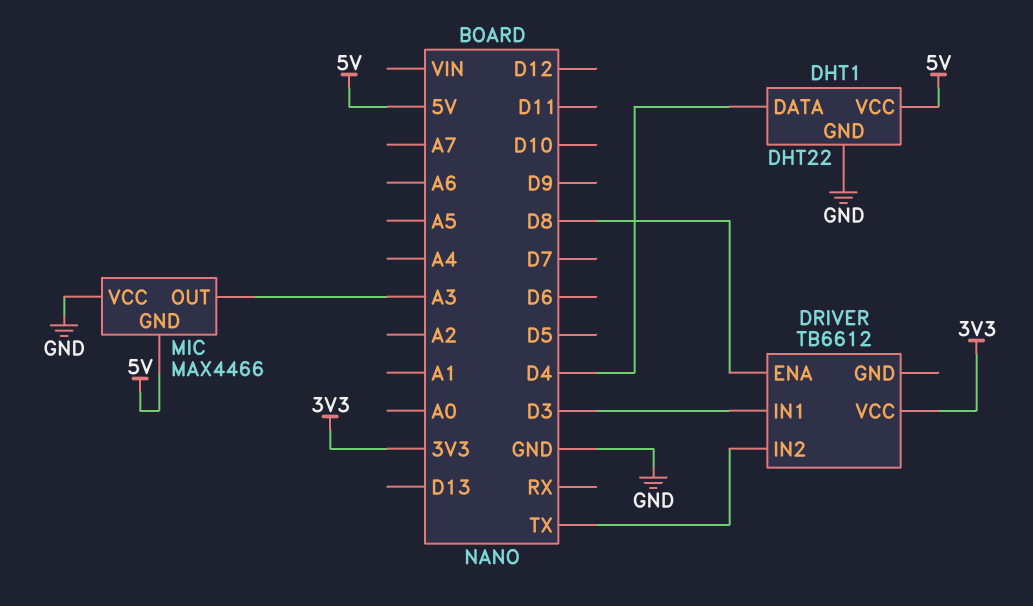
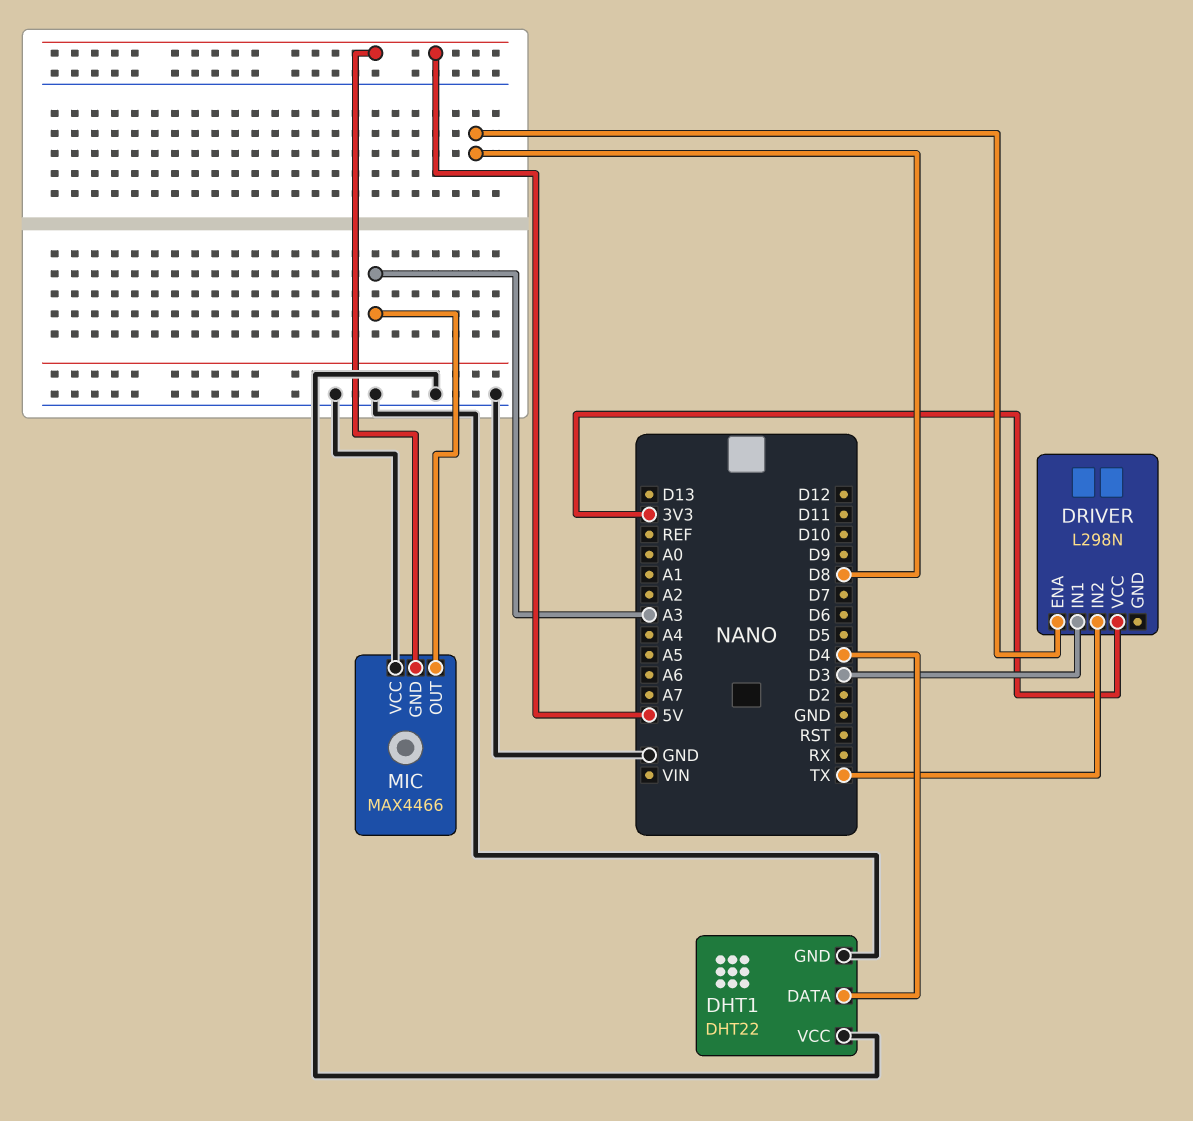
DHT1 pin VCC: 5V -> GND
DRIVER: TB6612 -> L298N

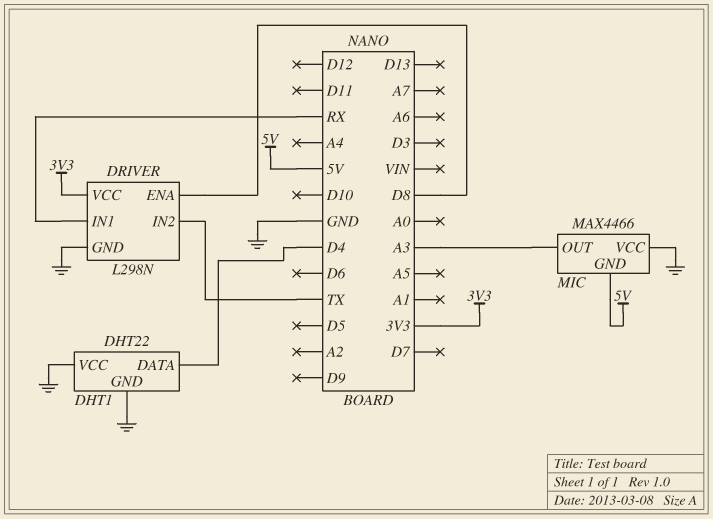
DRIVER pin GND: none -> GND
DRIVER pin IN1: D3 -> RX

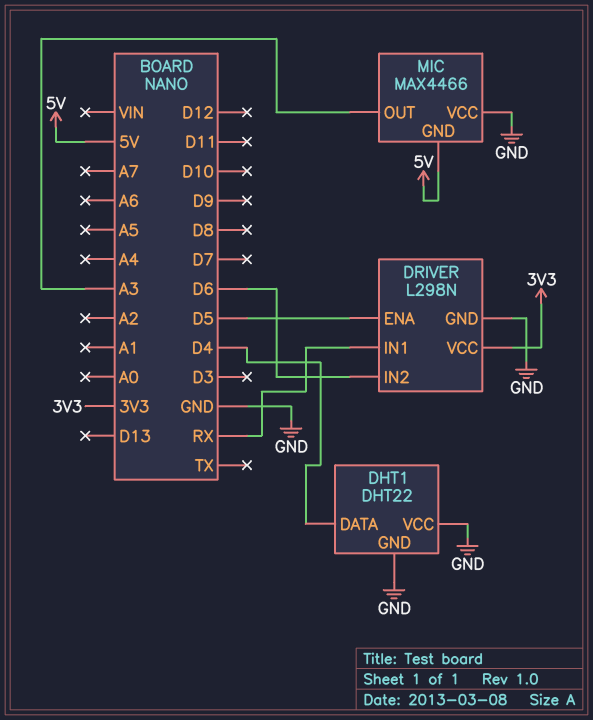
DRIVER pin ENA: D8 -> D5
DRIVER pin IN2: TX -> D6

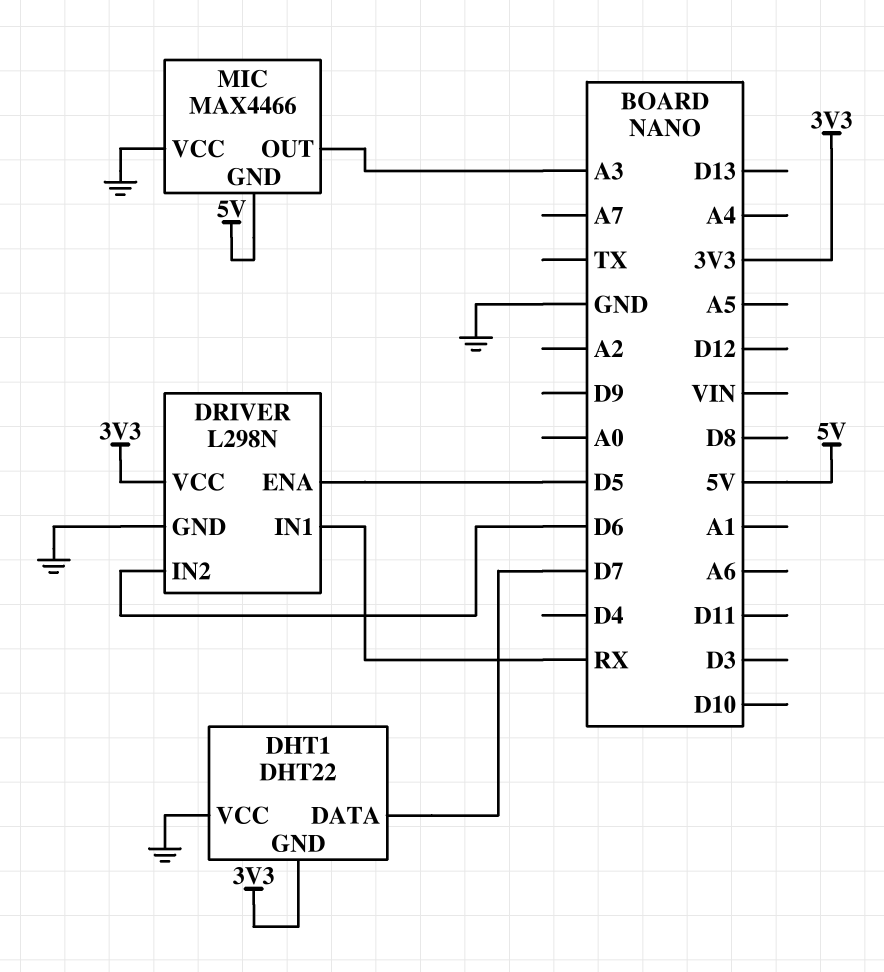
DHT1 pin DATA: D4 -> D7
DHT1 pin GND: GND -> 3V3

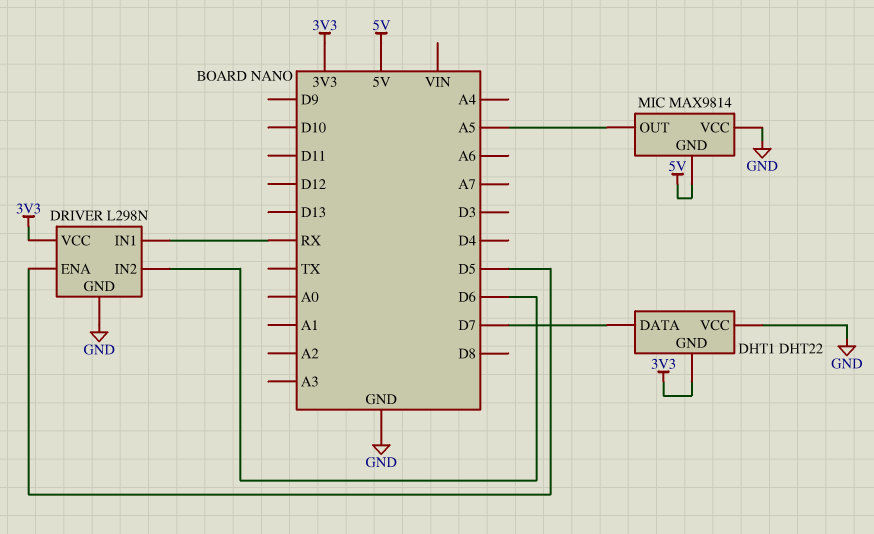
MIC: MAX4466 -> MAX9814
MIC pin OUT: A3 -> A5

